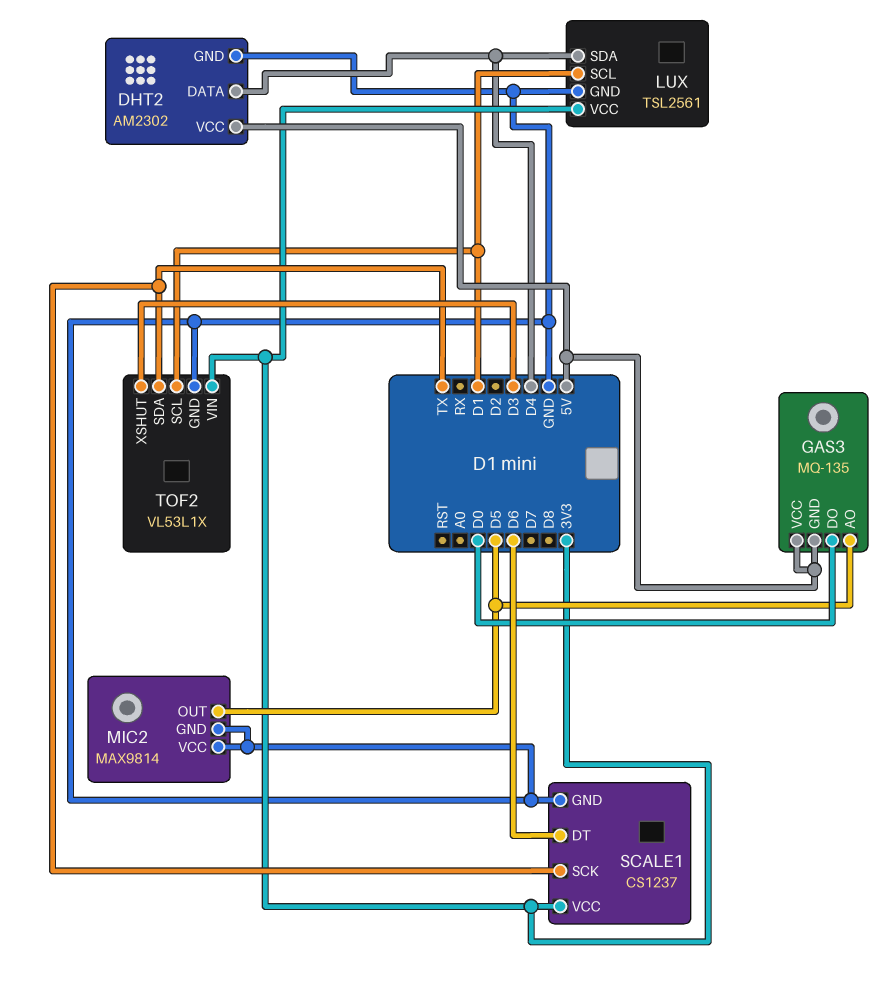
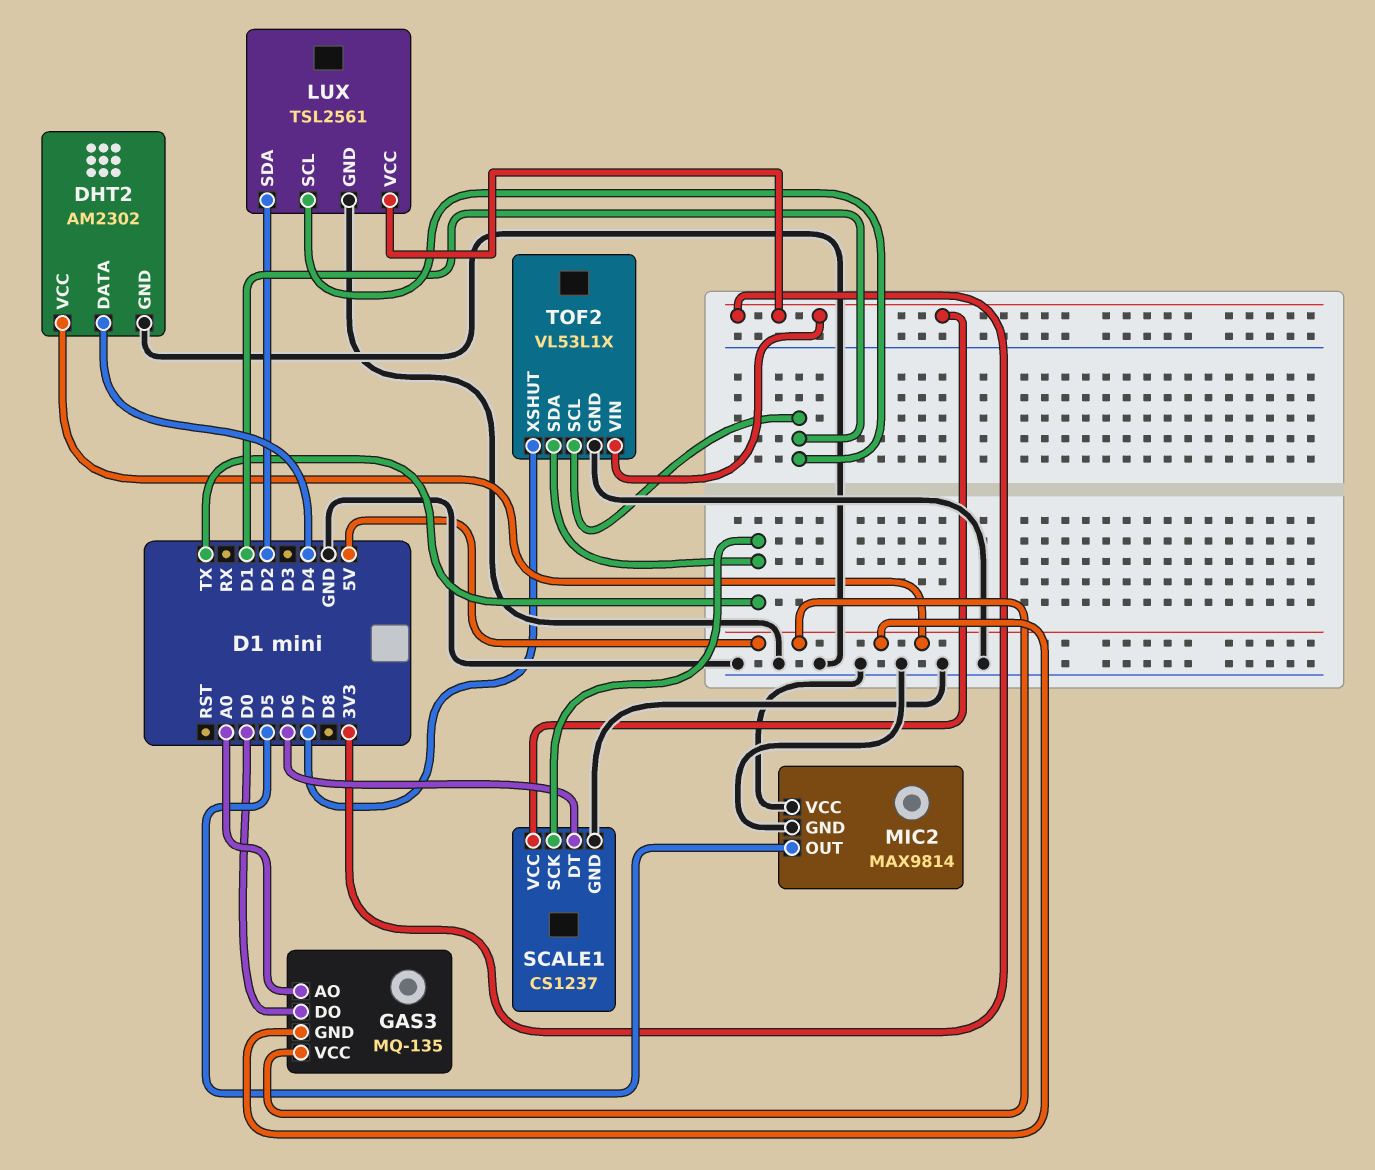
GAS3 pin AO: D5 -> A0
LUX pin SDA: D4 -> D2
TOF2 pin XSHUT: D3 -> D7

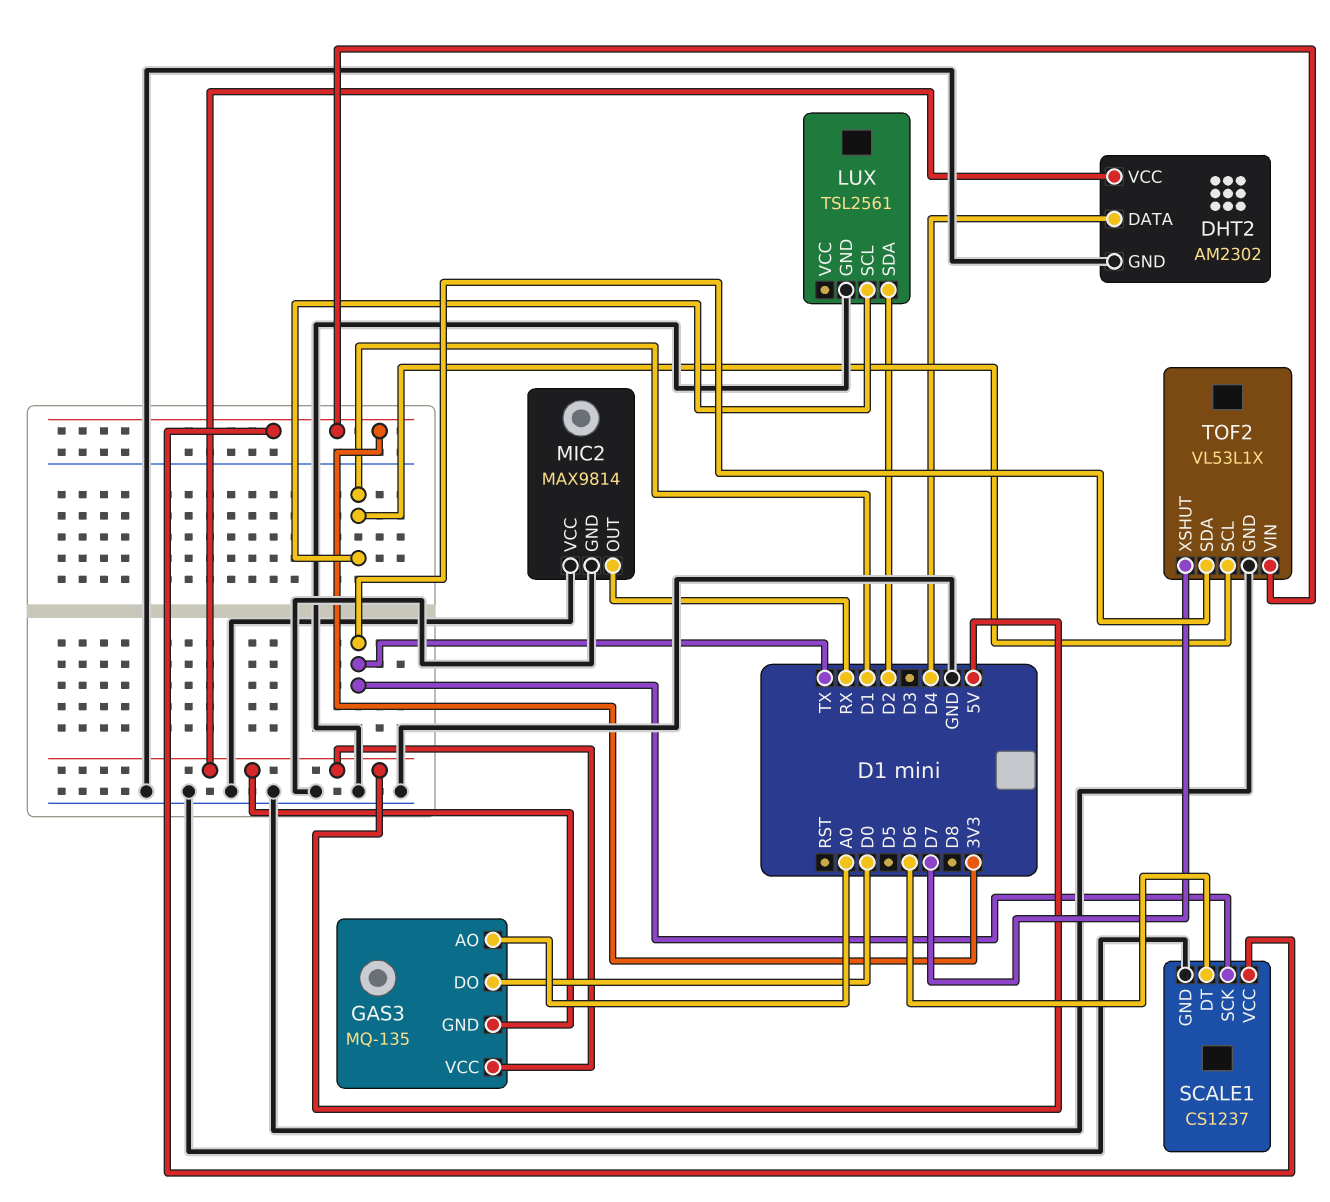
LUX pin VCC: 3V3 -> none
MIC2 pin OUT: D5 -> RX

